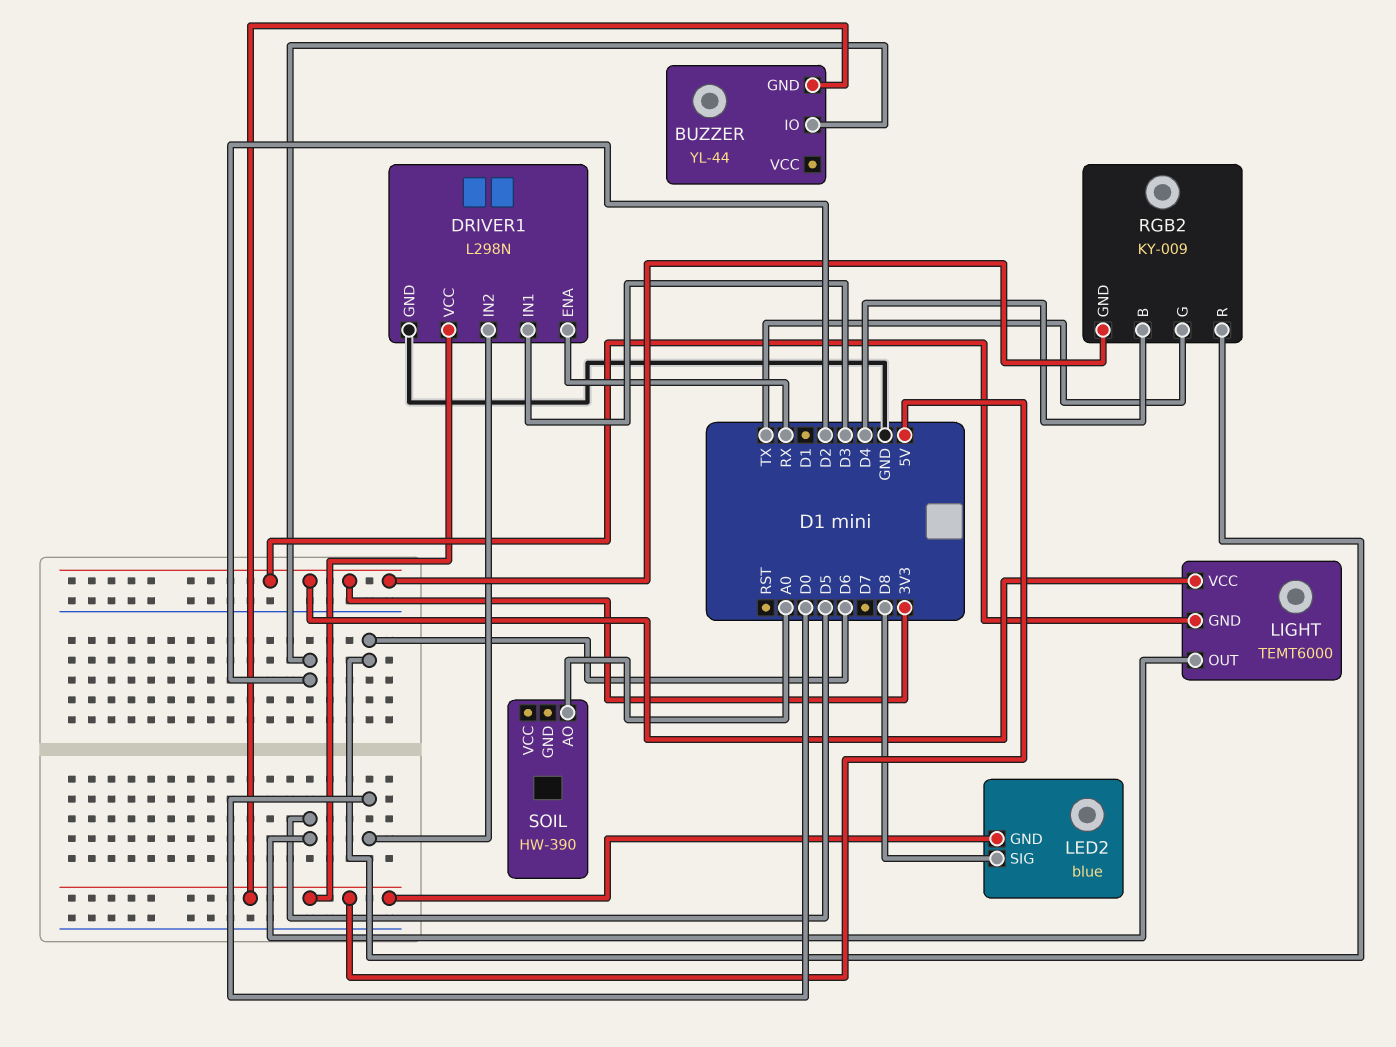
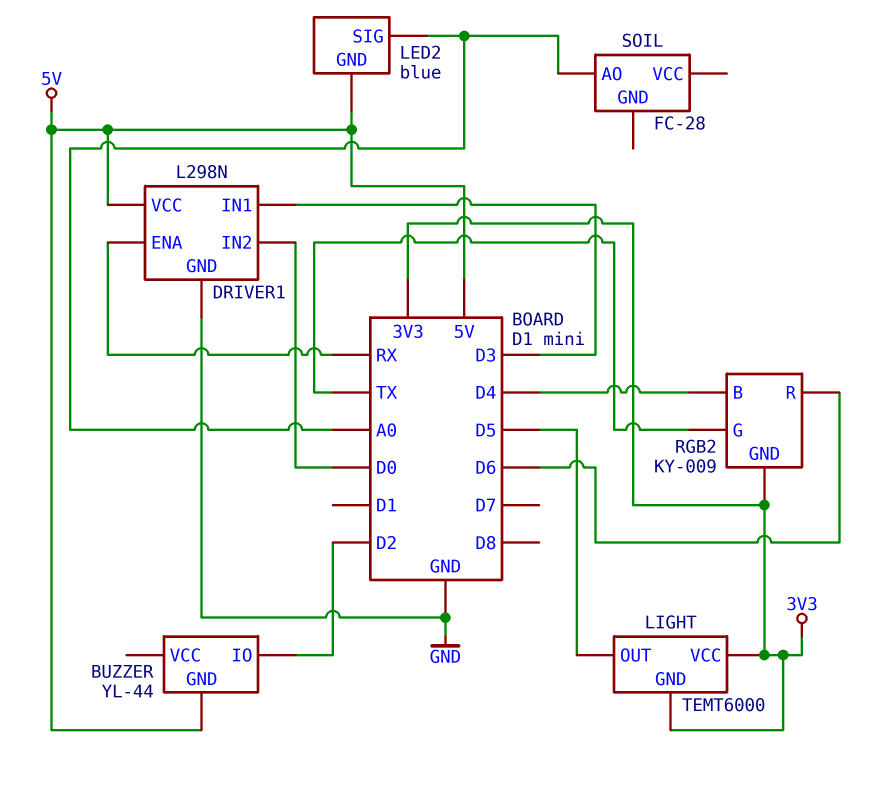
LED2 pin SIG: D8 -> A0
SOIL: HW-390 -> FC-28

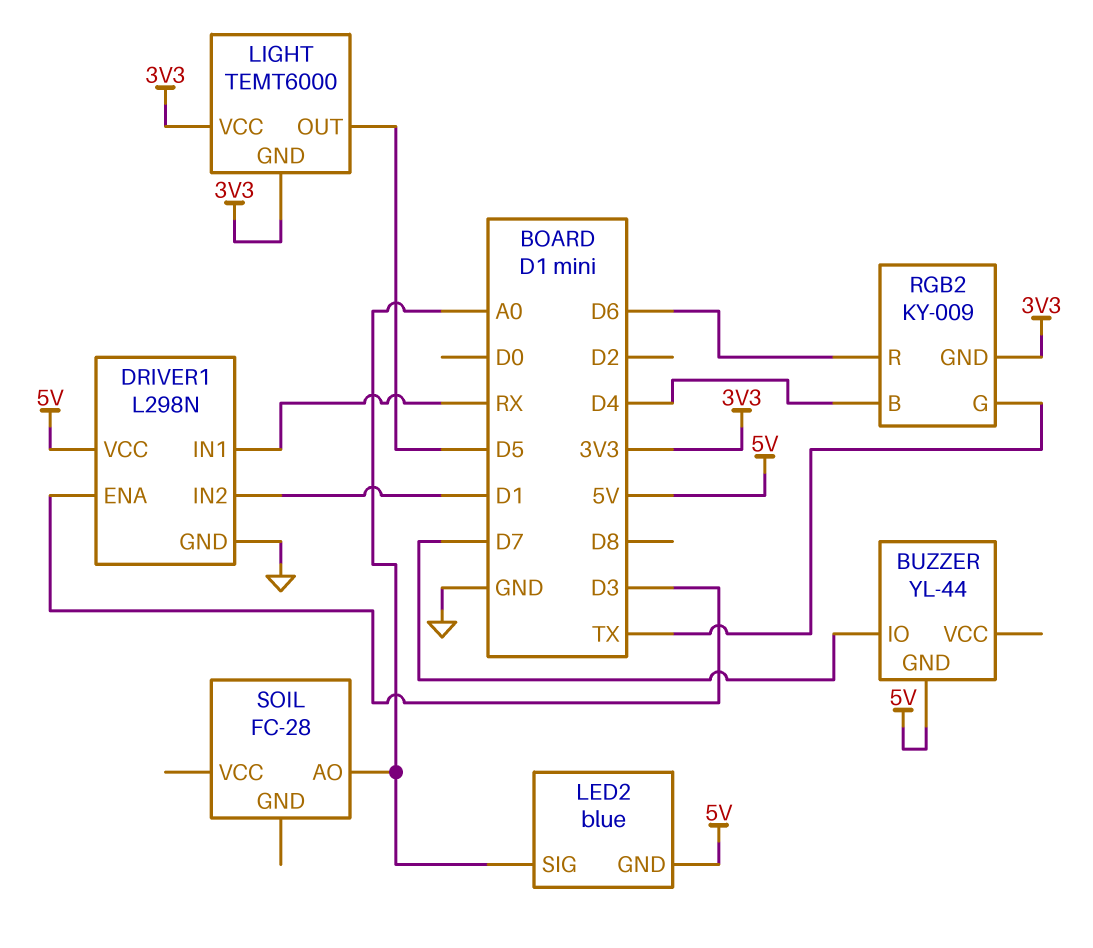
BUZZER pin IO: D2 -> D7
DRIVER1 pin ENA: RX -> D3
DRIVER1 pin IN1: D3 -> RX
DRIVER1 pin IN2: D0 -> D1

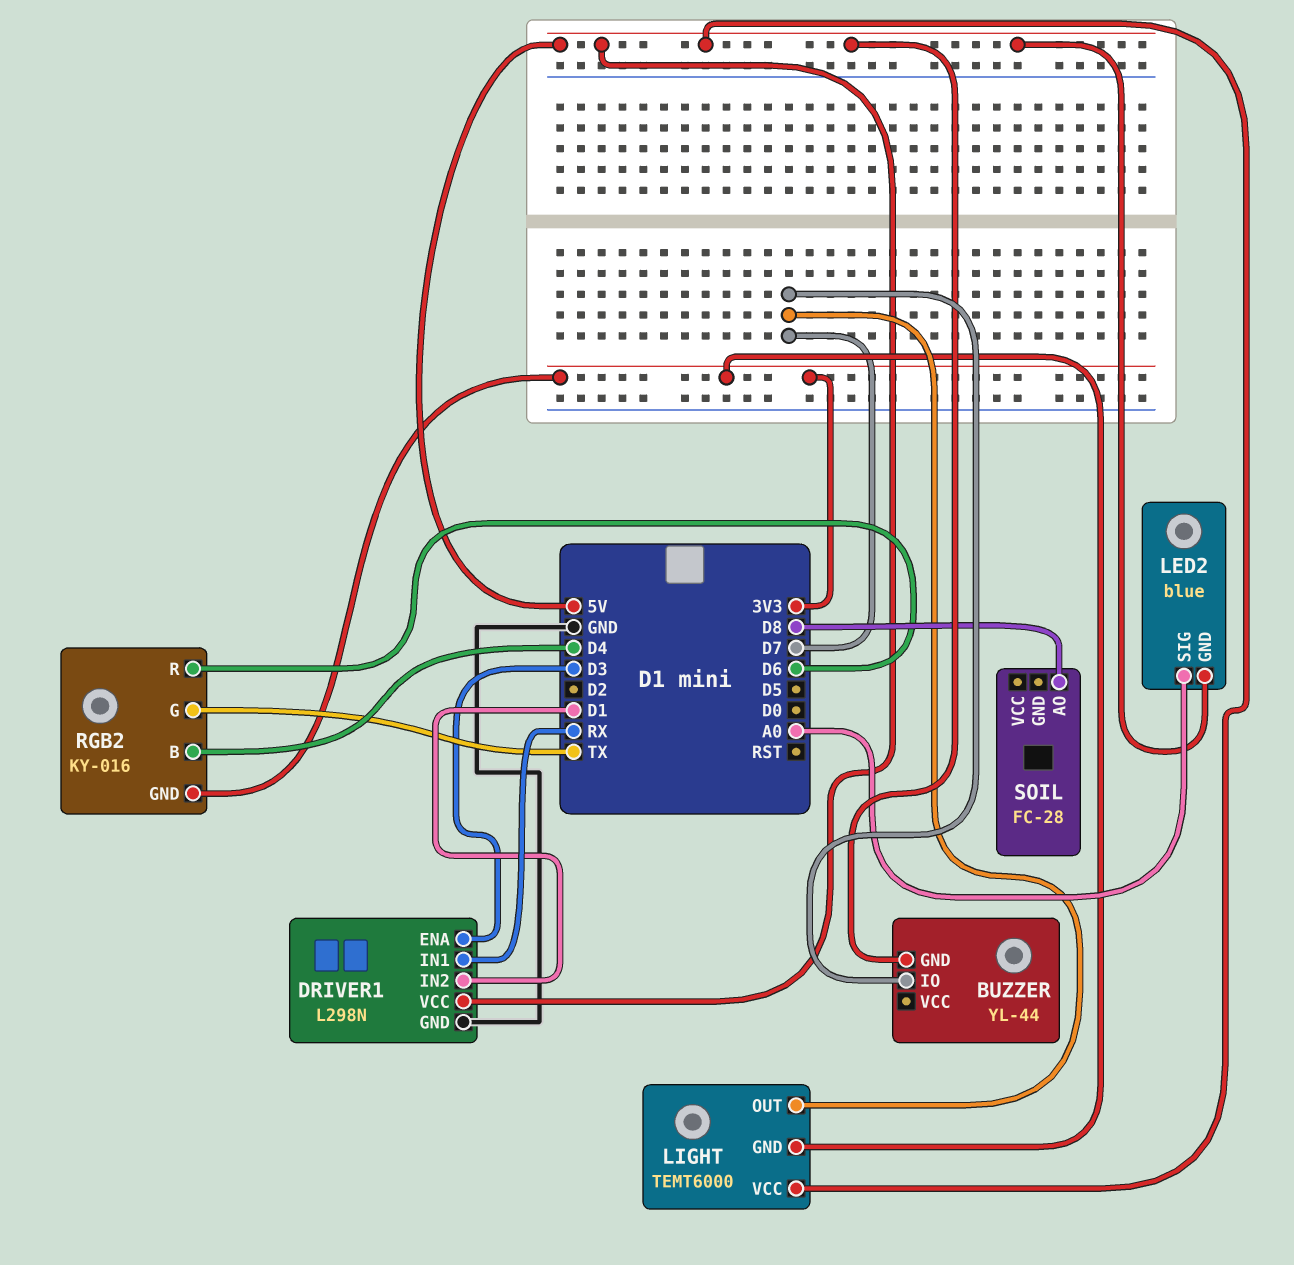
LIGHT pin OUT: D5 -> D7
LIGHT pin VCC: 3V3 -> 5V
RGB2: KY-009 -> KY-016
SOIL pin AO: A0 -> D8

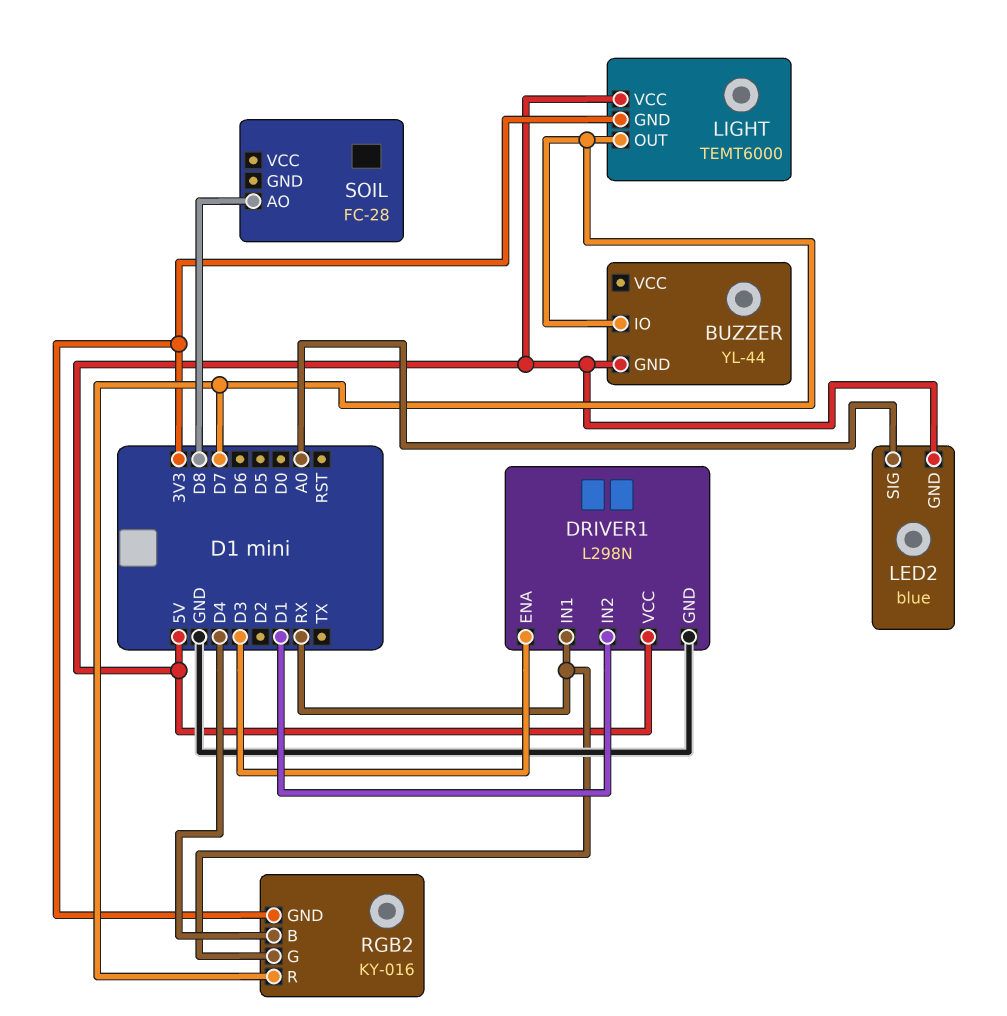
RGB2 pin G: TX -> RX
RGB2 pin R: D6 -> D7

